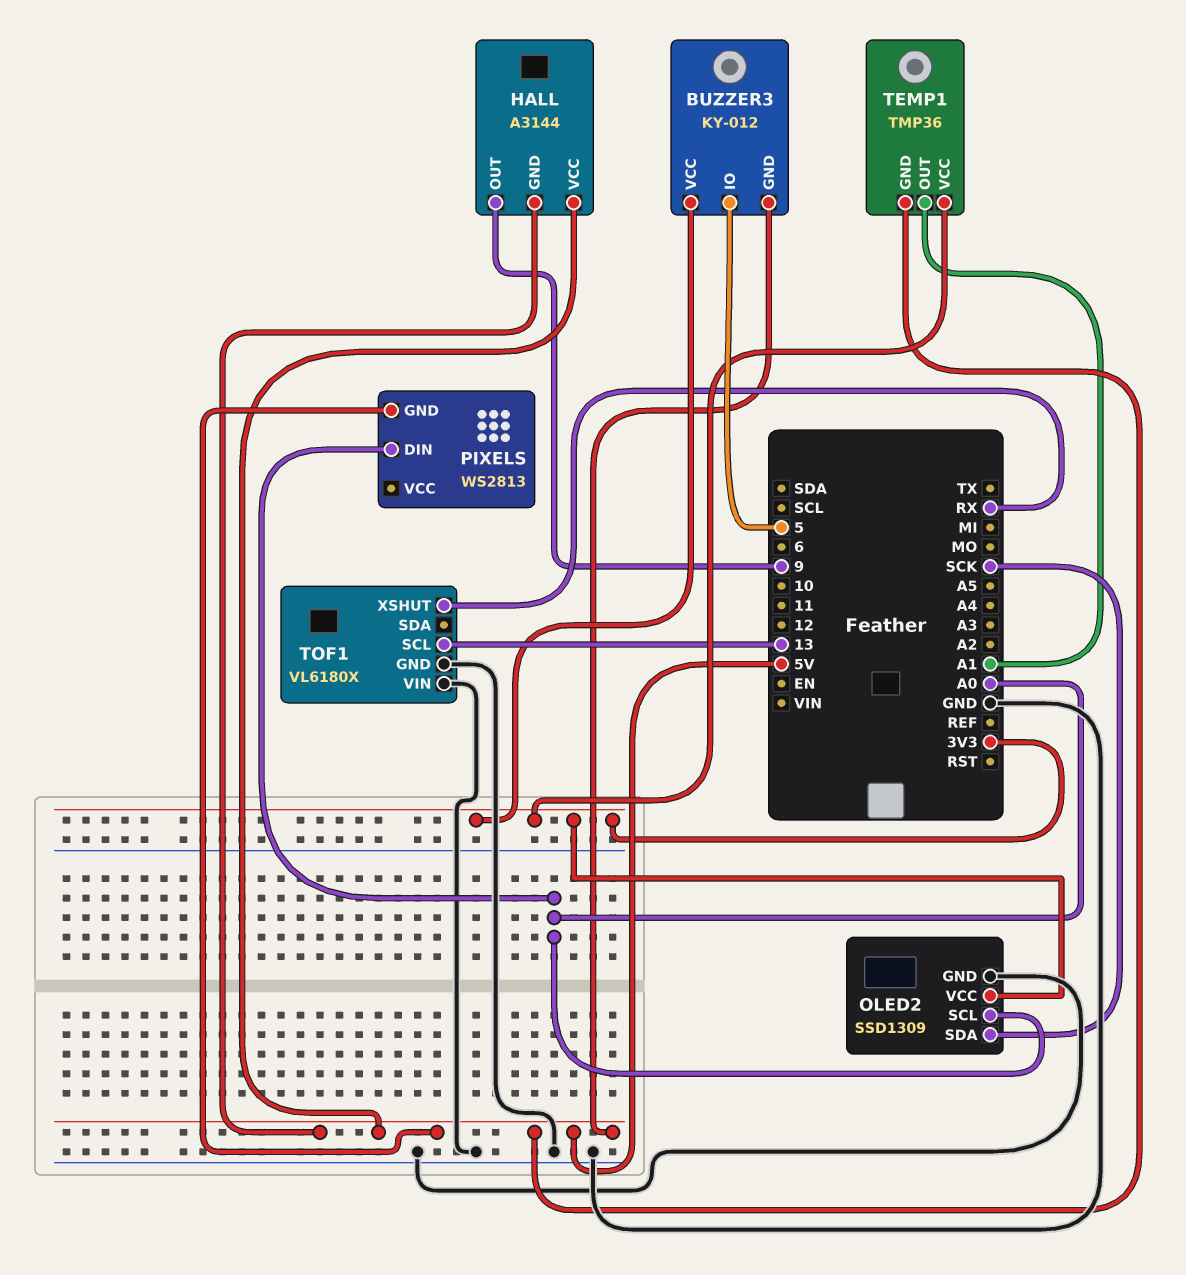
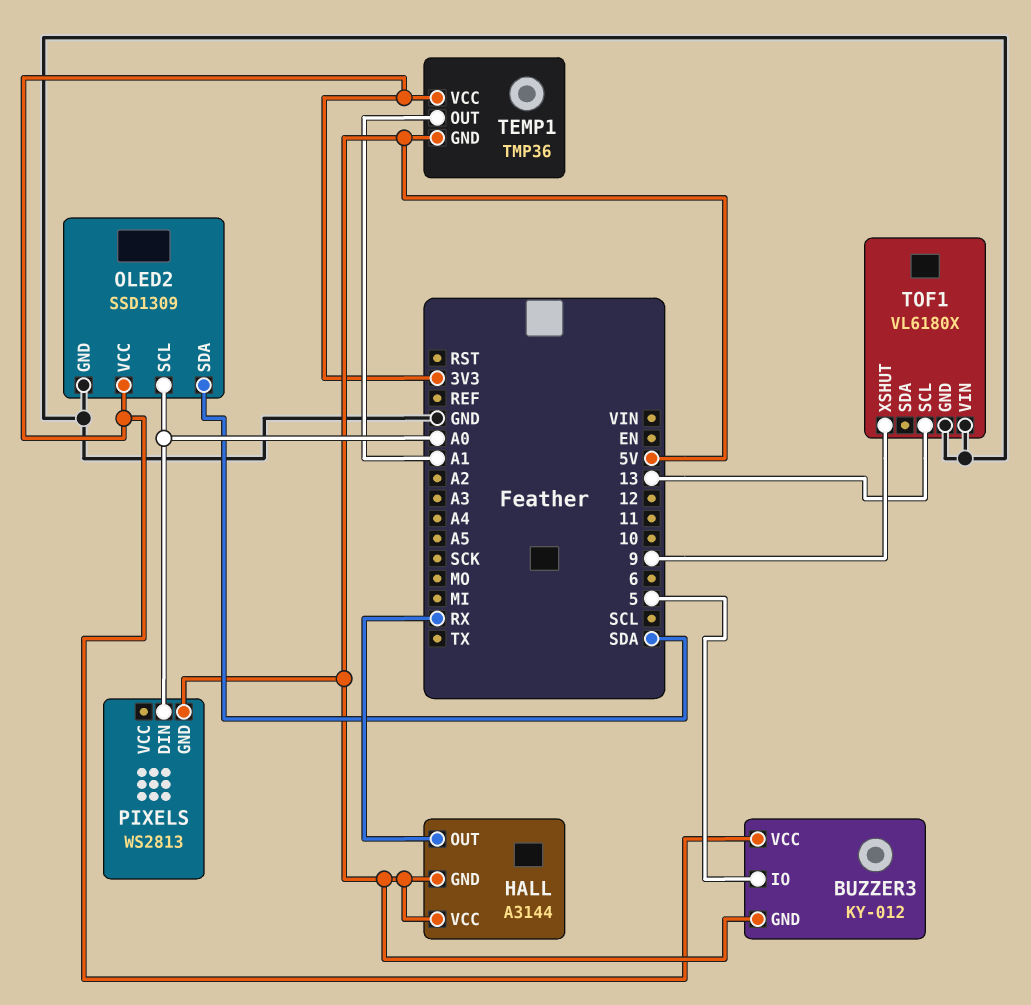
HALL pin OUT: 9 -> RX
OLED2 pin SDA: SCK -> SDA
TOF1 pin XSHUT: RX -> 9

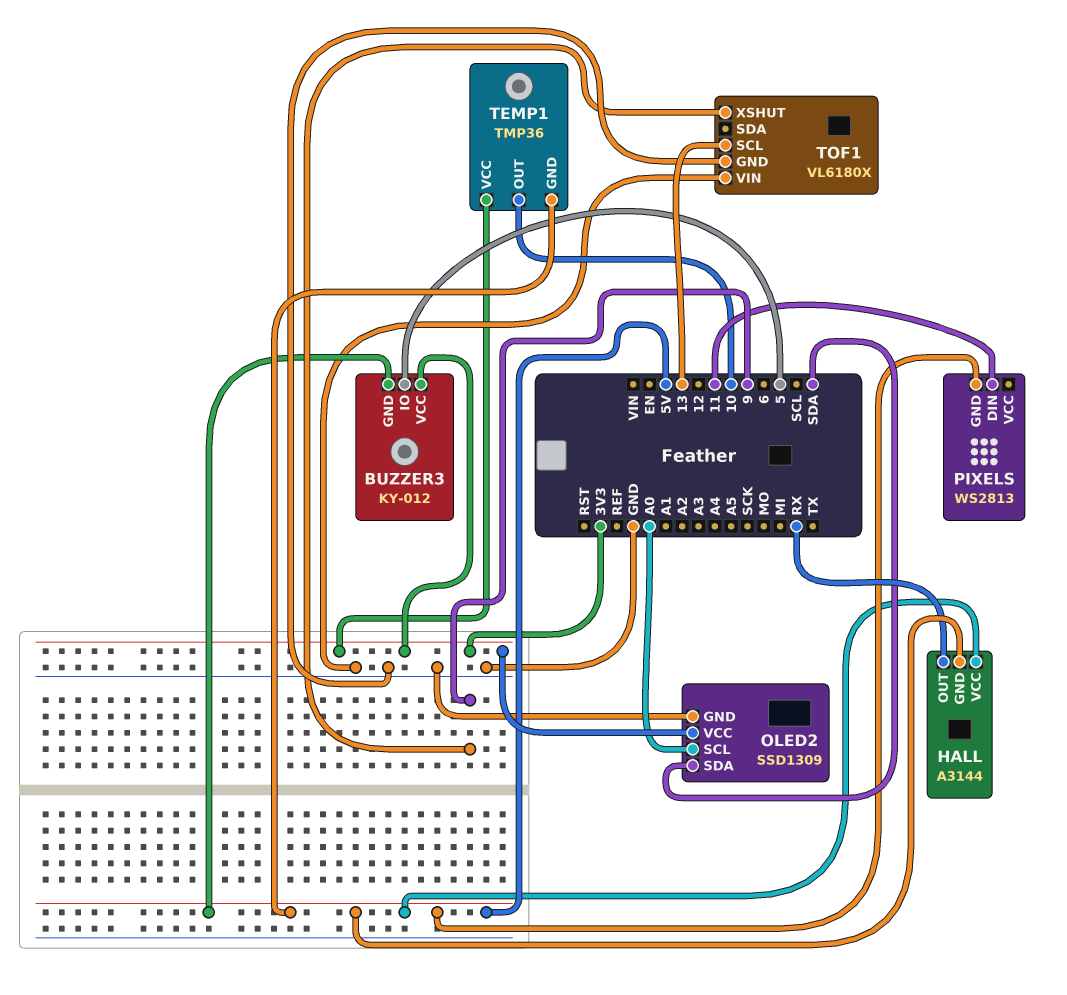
PIXELS pin DIN: A0 -> 11
TEMP1 pin OUT: A1 -> 10

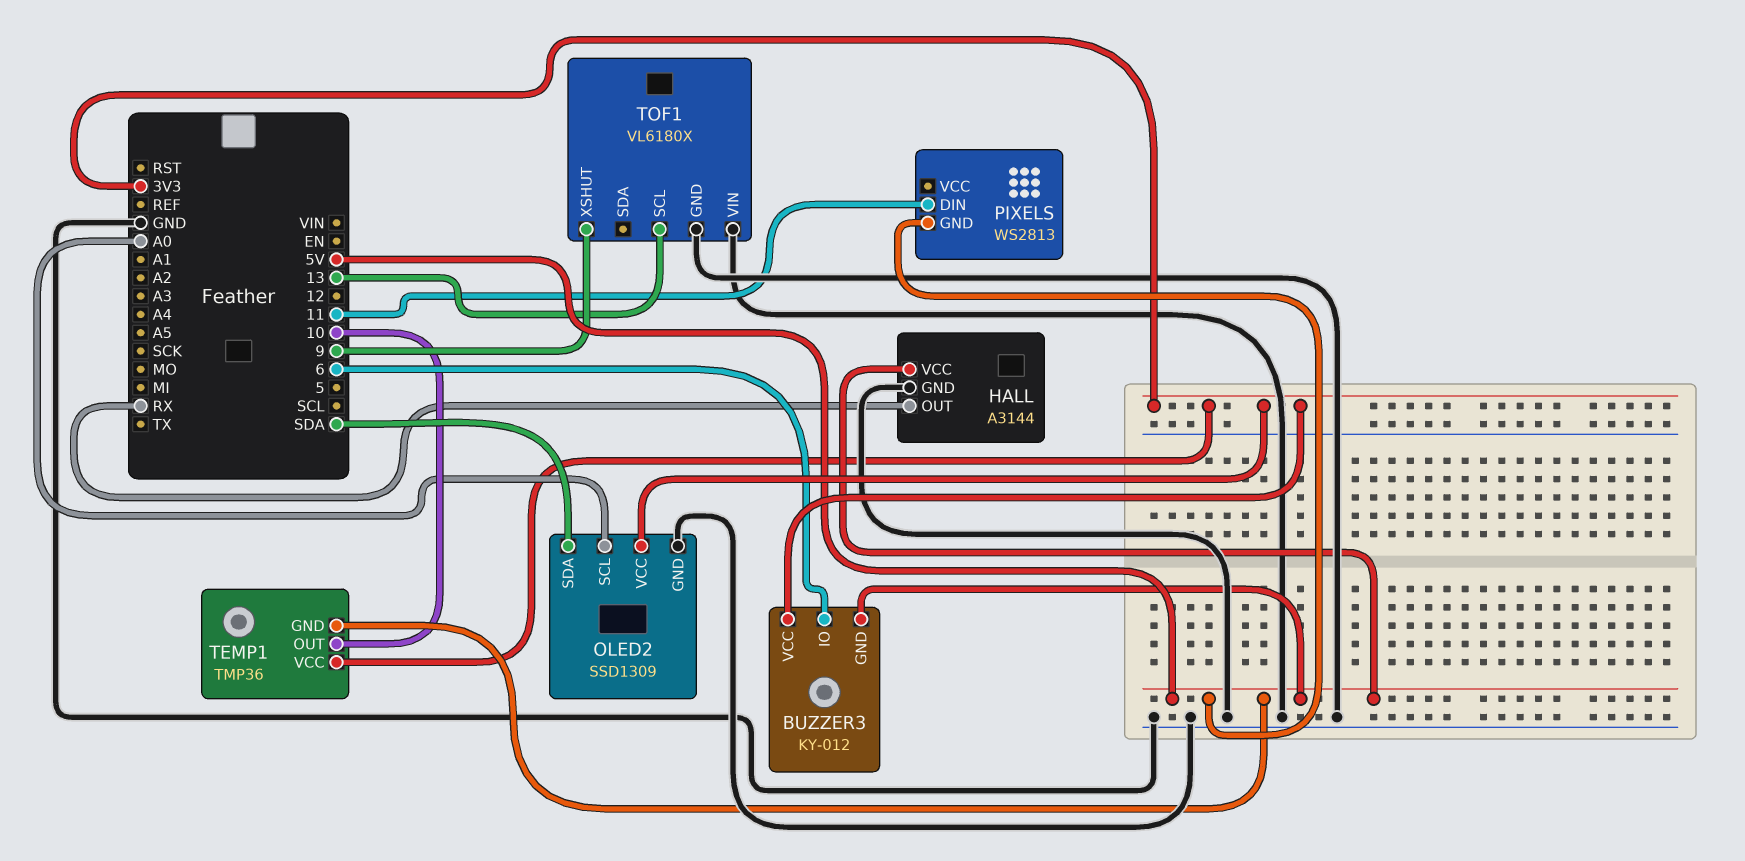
BUZZER3 pin IO: 5 -> 6
HALL pin GND: 5V -> GND

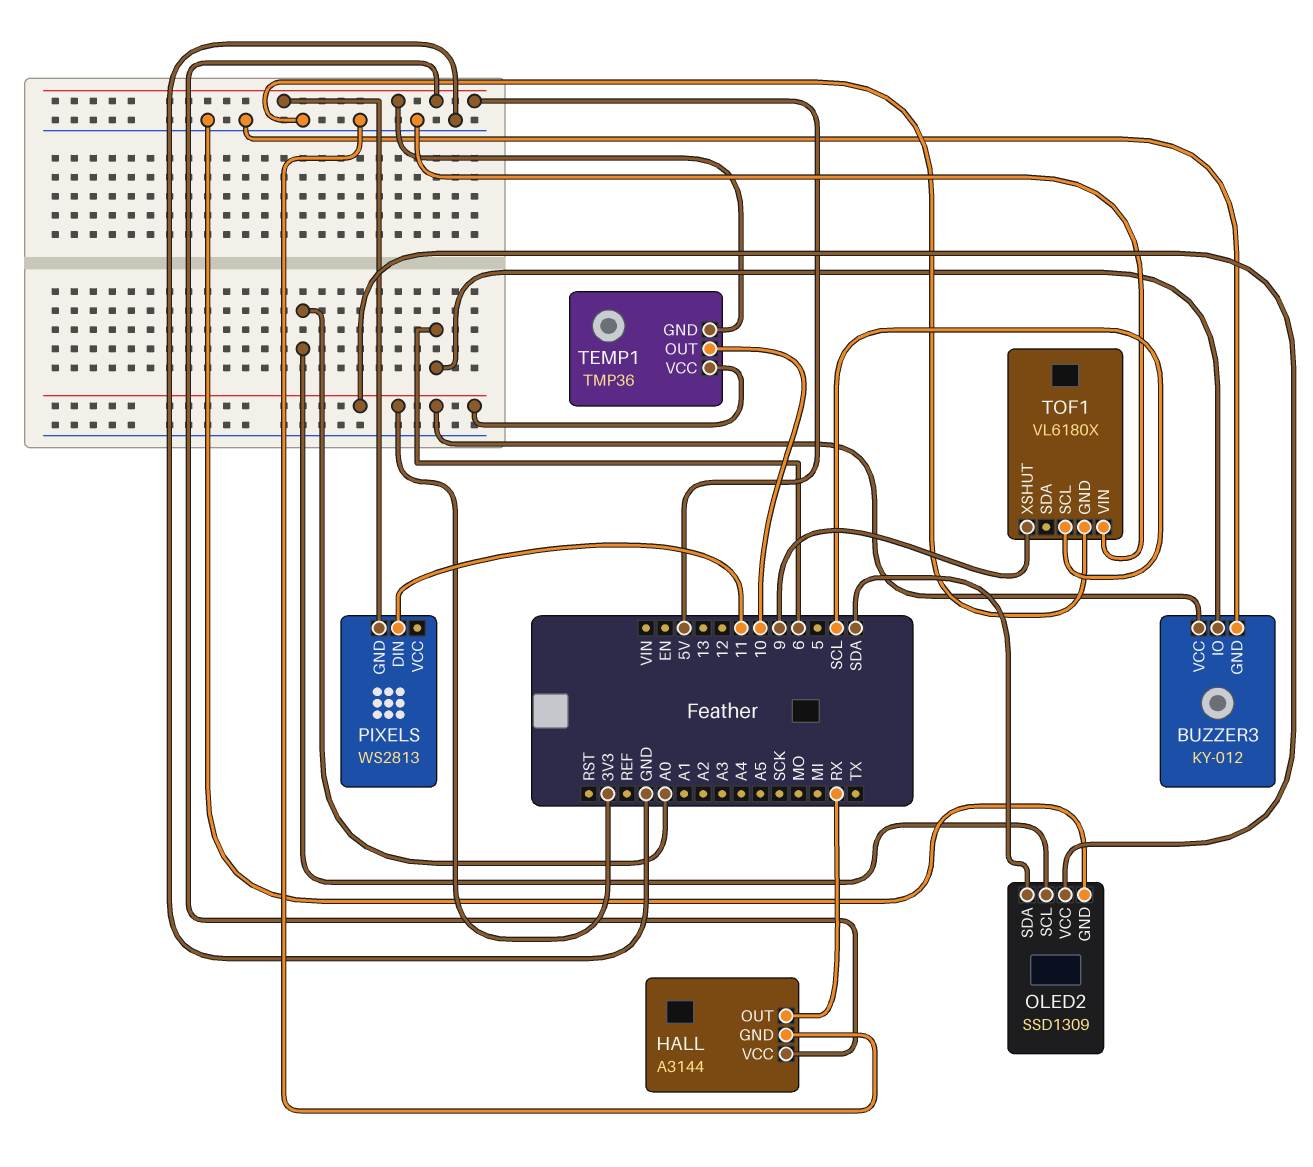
BUZZER3 pin GND: 5V -> GND
TOF1 pin SCL: 13 -> SCL

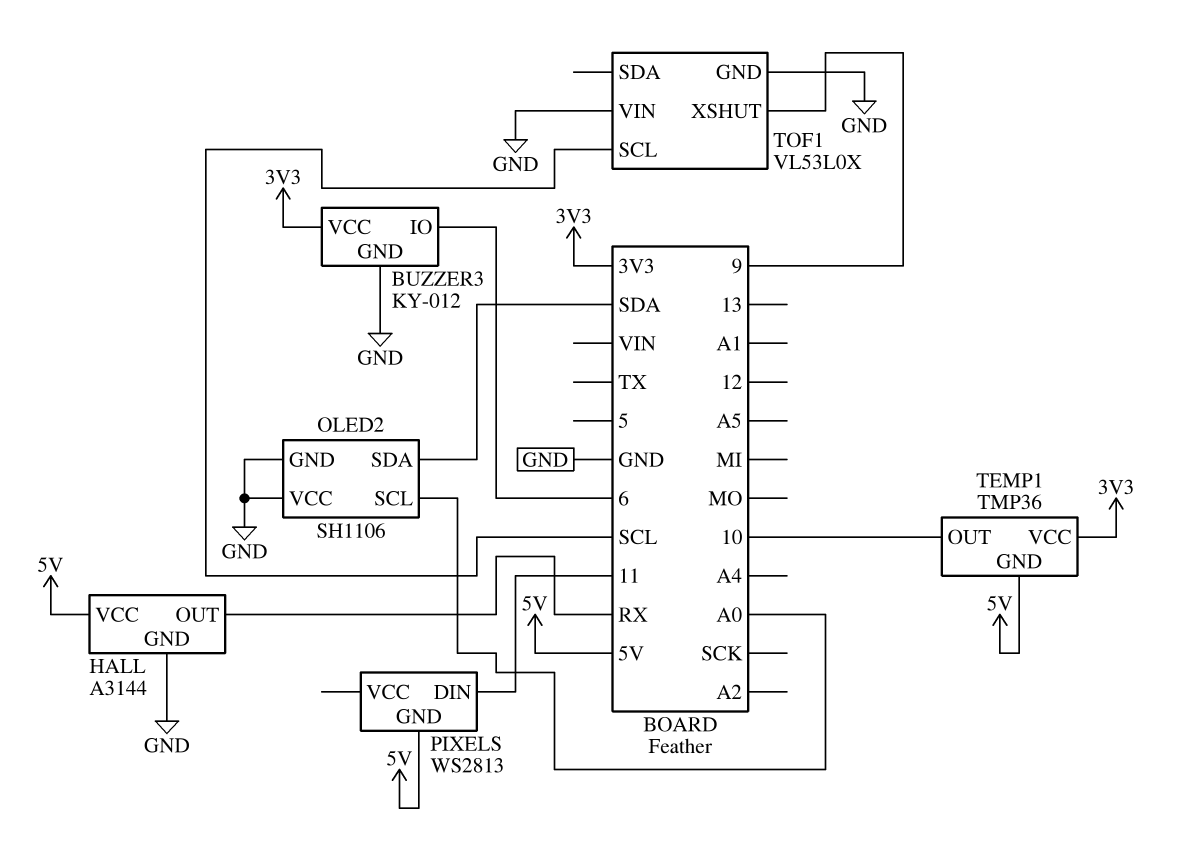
OLED2: SSD1309 -> SH1106
OLED2 pin VCC: 3V3 -> GND
TOF1: VL6180X -> VL53L0X

